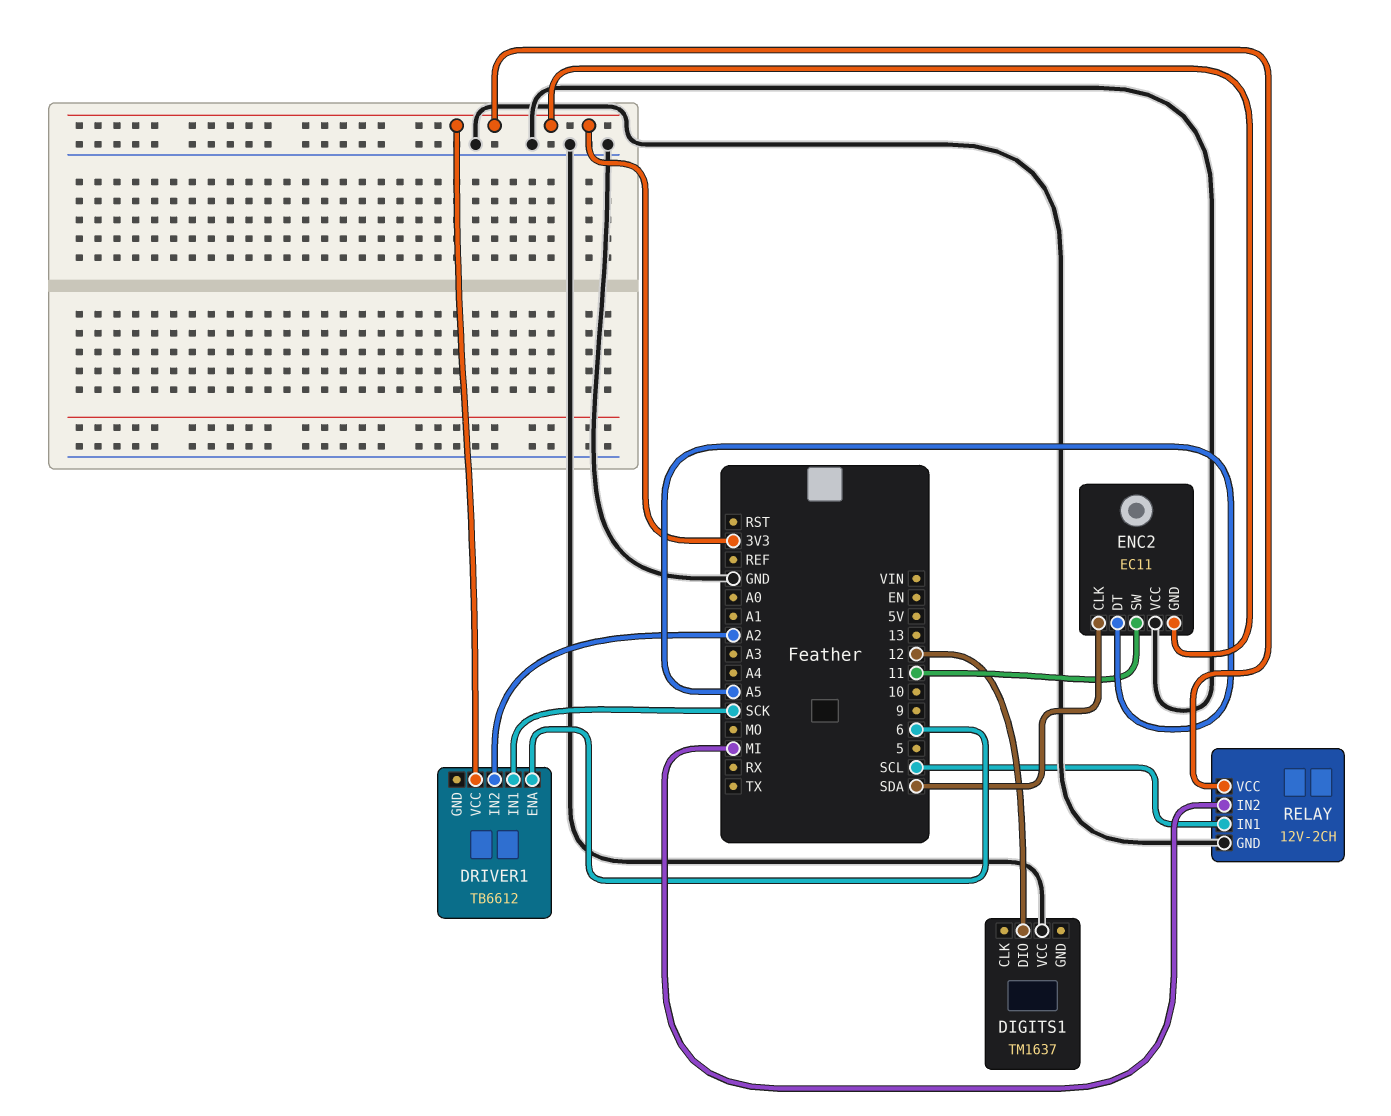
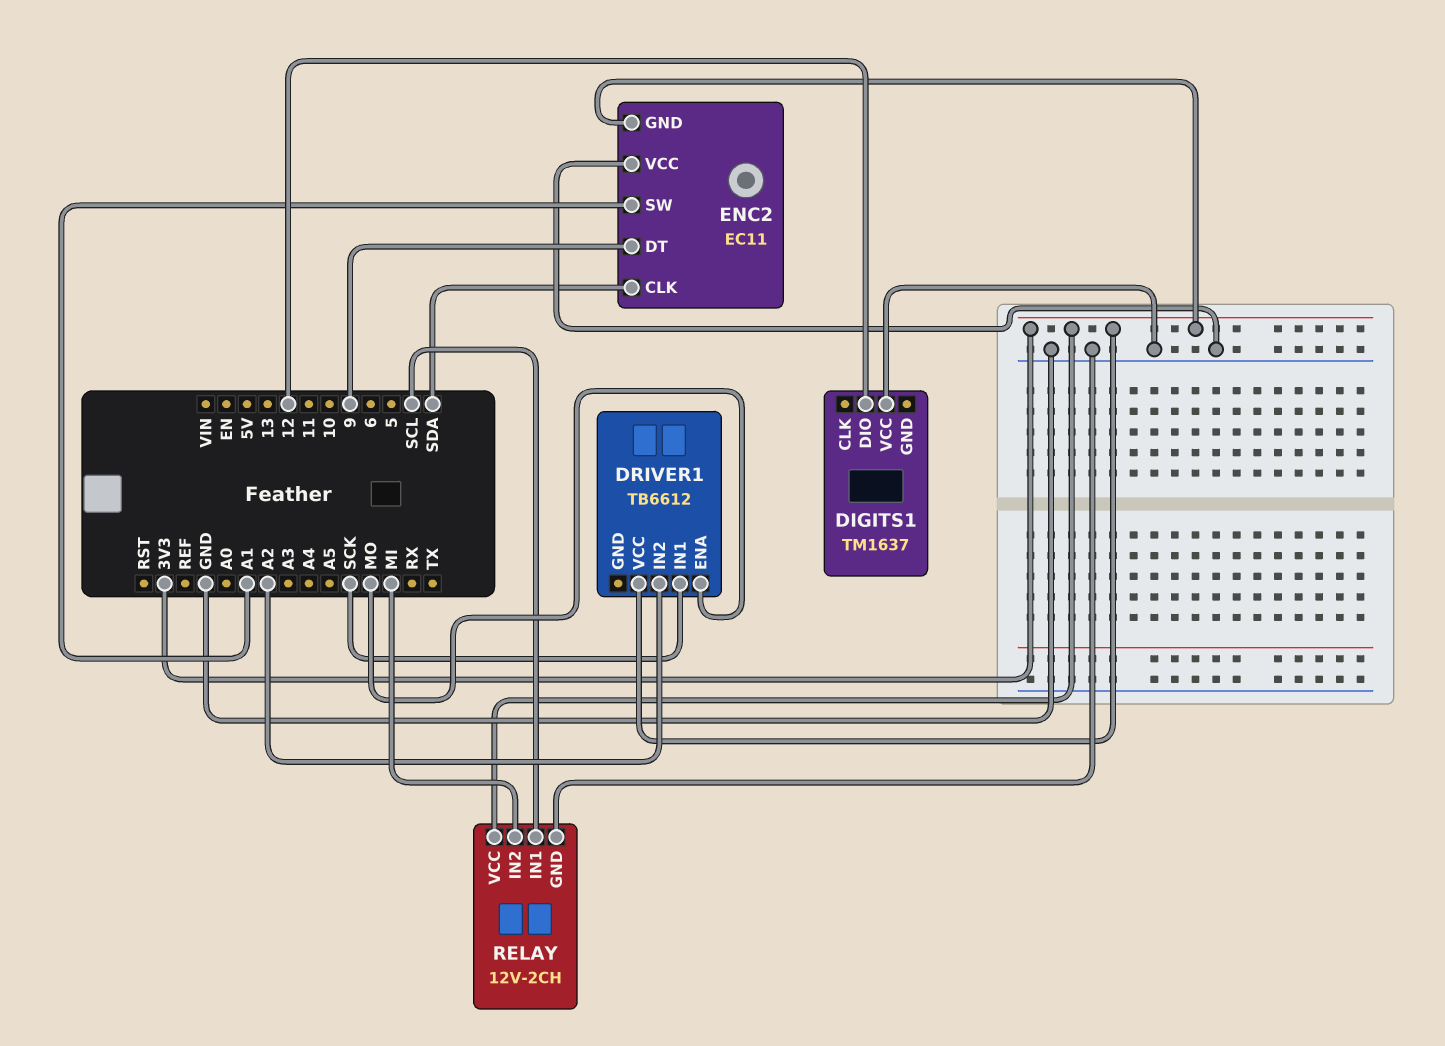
DRIVER1 pin ENA: 6 -> MO
ENC2 pin DT: A5 -> 9
ENC2 pin SW: 11 -> A1

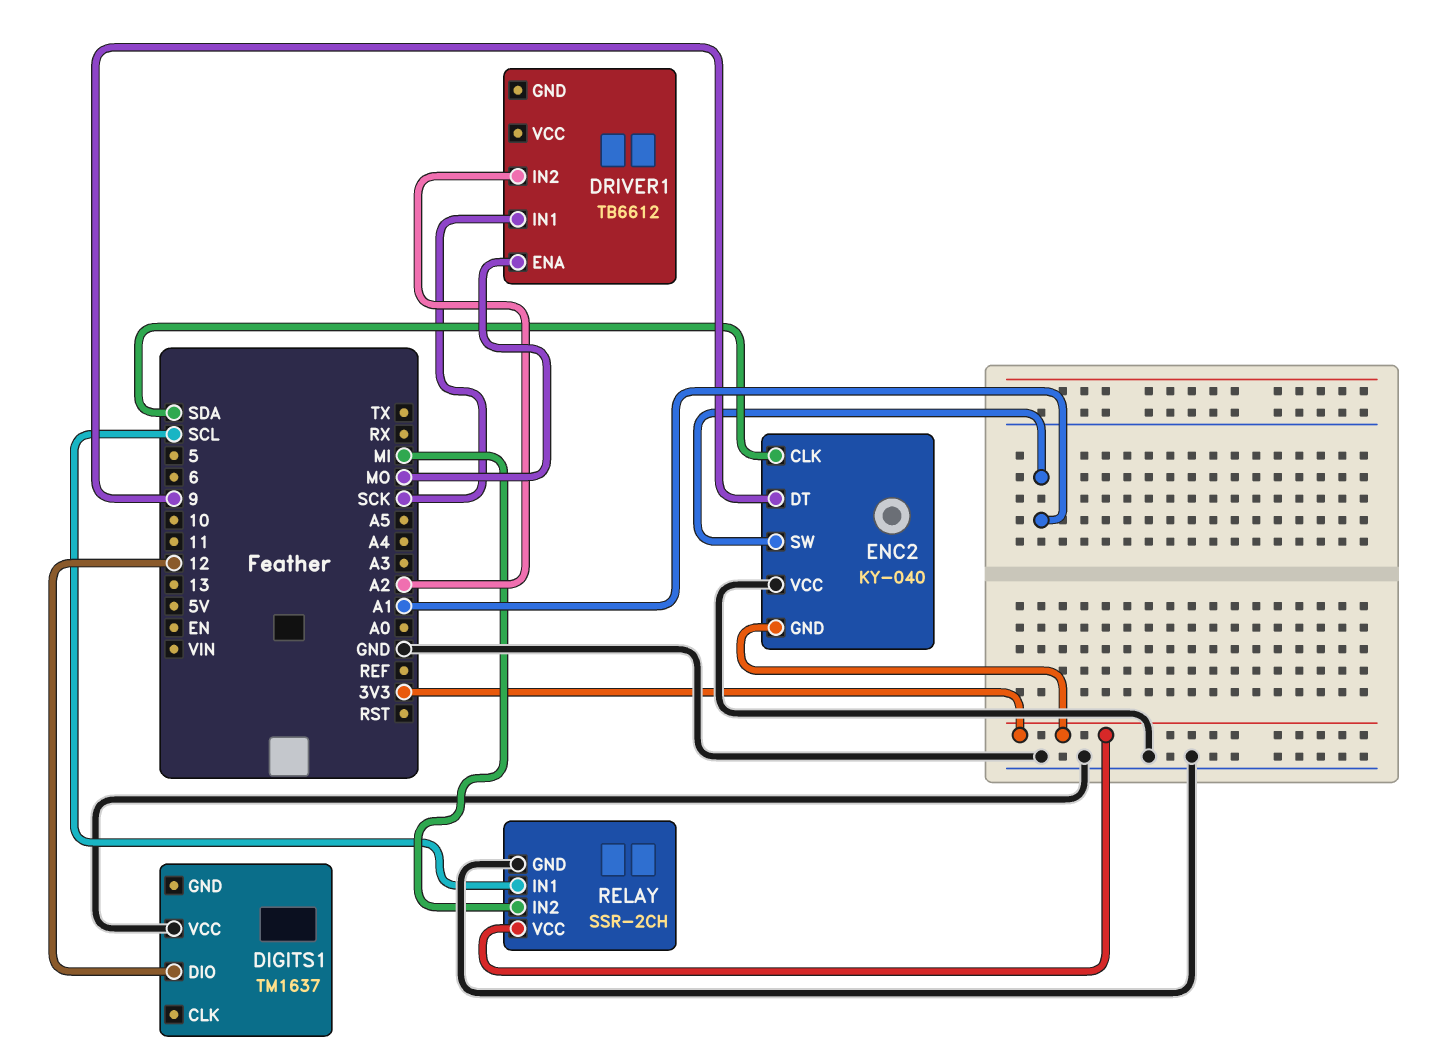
DRIVER1 pin VCC: 3V3 -> none
ENC2: EC11 -> KY-040
RELAY: 12V-2CH -> SSR-2CH

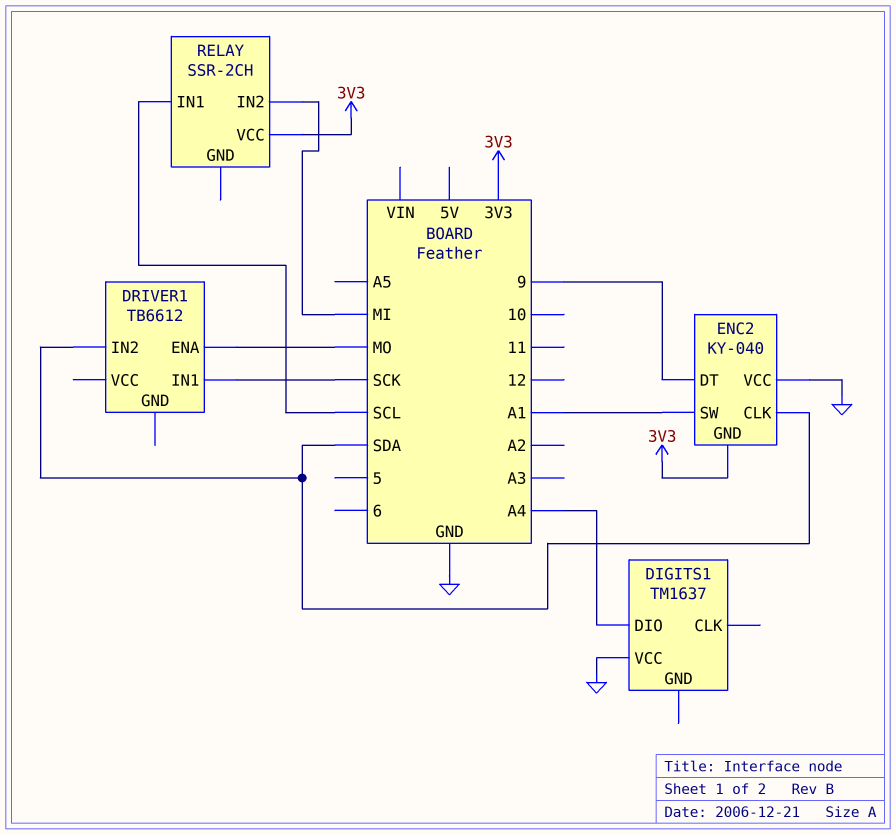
DIGITS1 pin DIO: 12 -> A4
DRIVER1 pin IN2: A2 -> SDA
RELAY pin GND: GND -> none

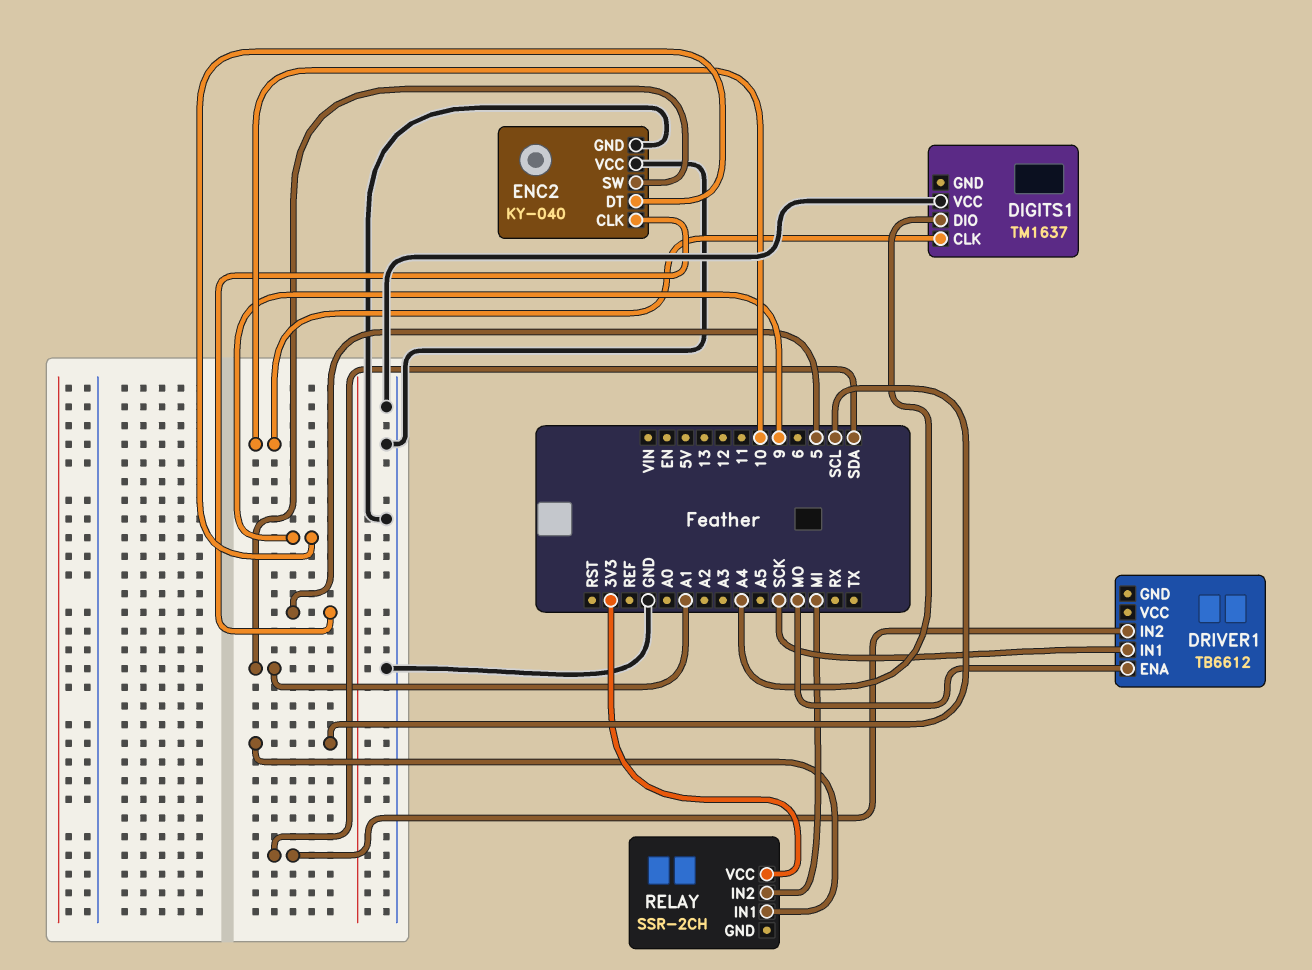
DIGITS1 pin CLK: none -> 10
ENC2 pin CLK: SDA -> 5
ENC2 pin GND: 3V3 -> GND

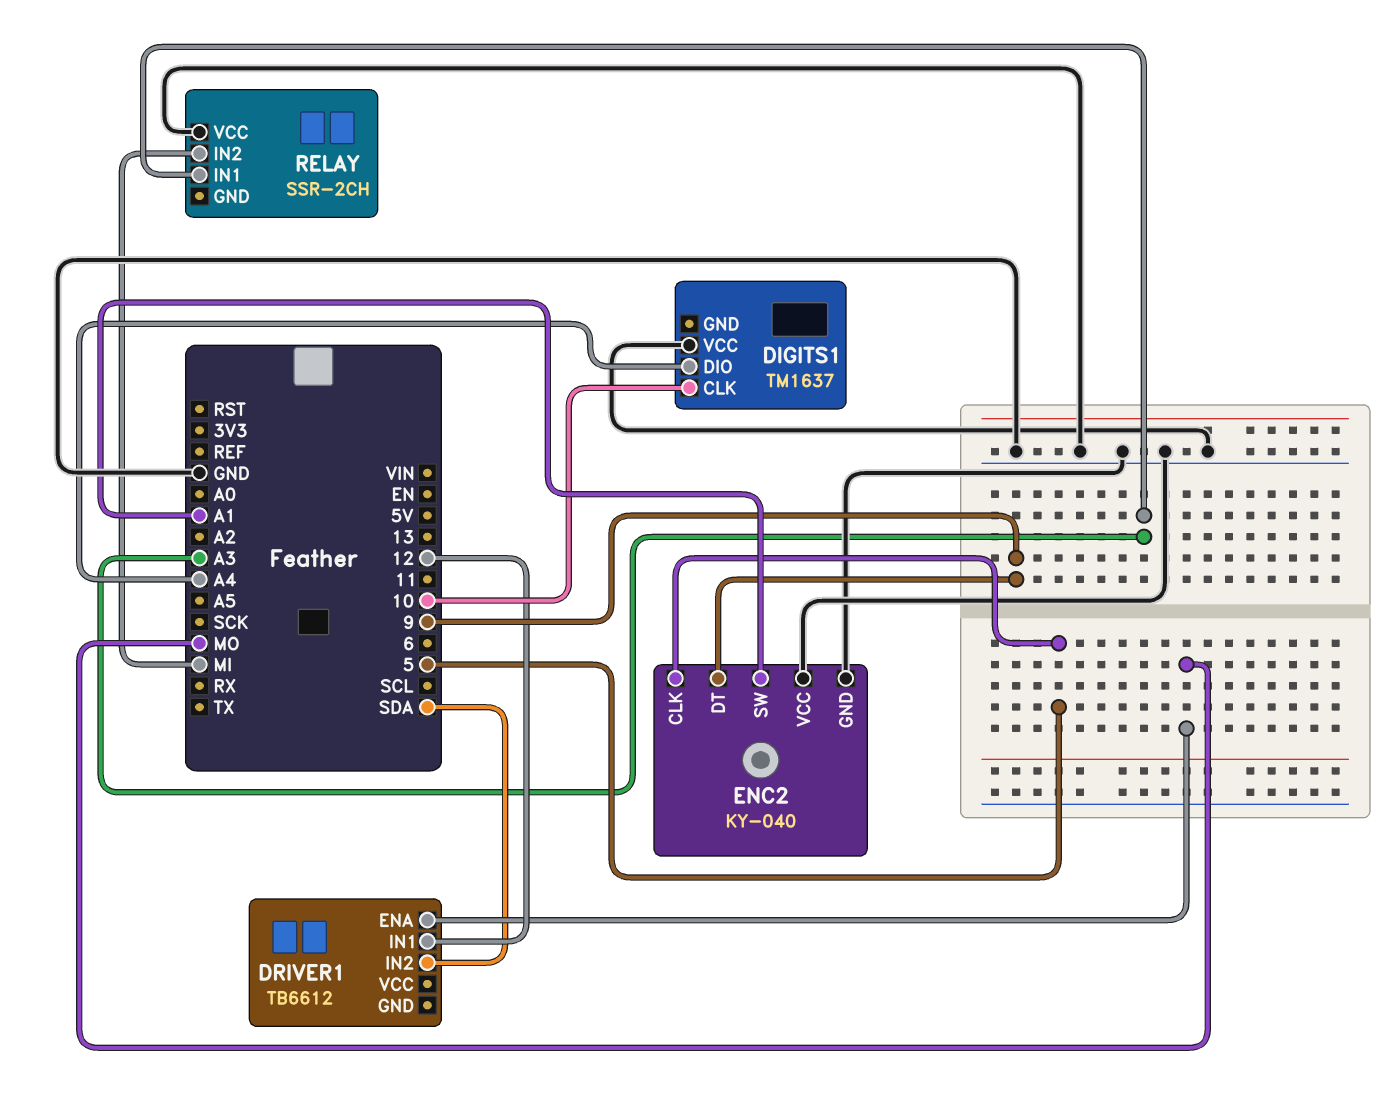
DRIVER1 pin IN1: SCK -> 12
RELAY pin IN1: SCL -> A3
RELAY pin VCC: 3V3 -> GND

